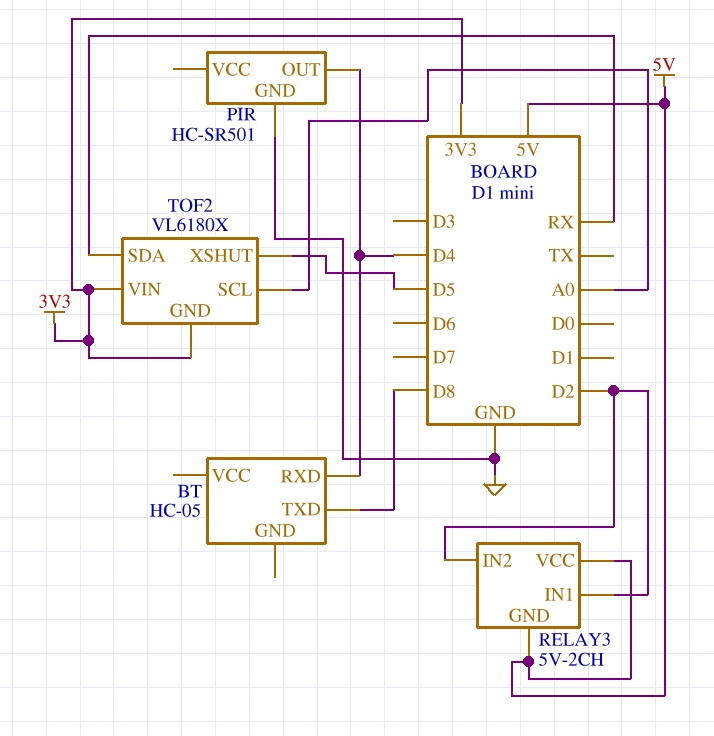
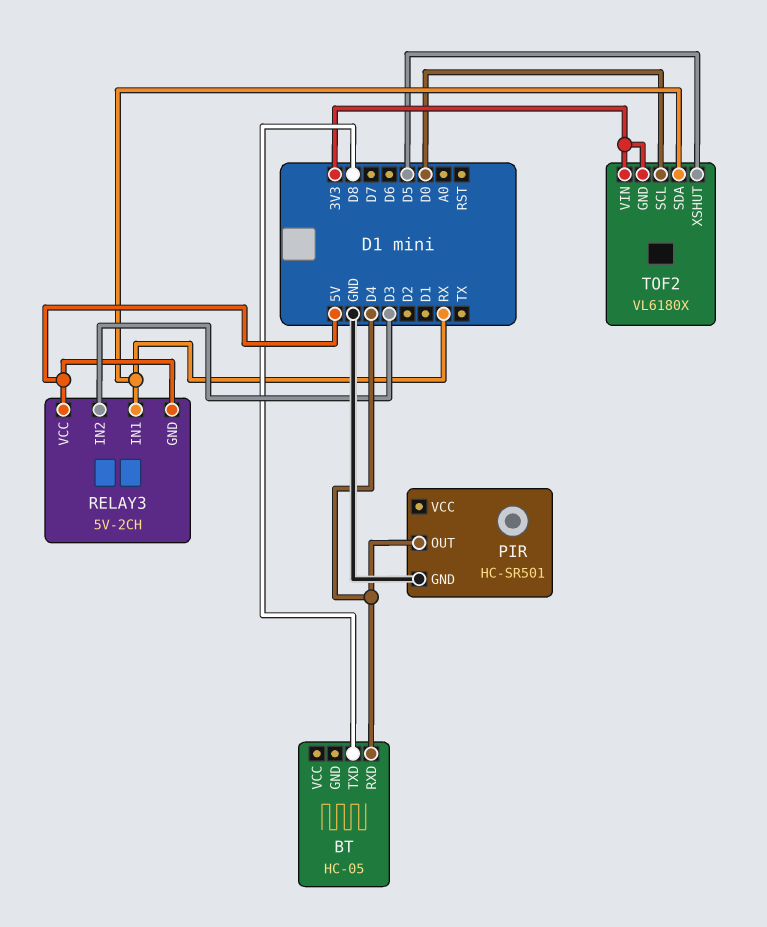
RELAY3 pin IN1: D2 -> RX
RELAY3 pin IN2: D2 -> D3
TOF2 pin SCL: A0 -> D0

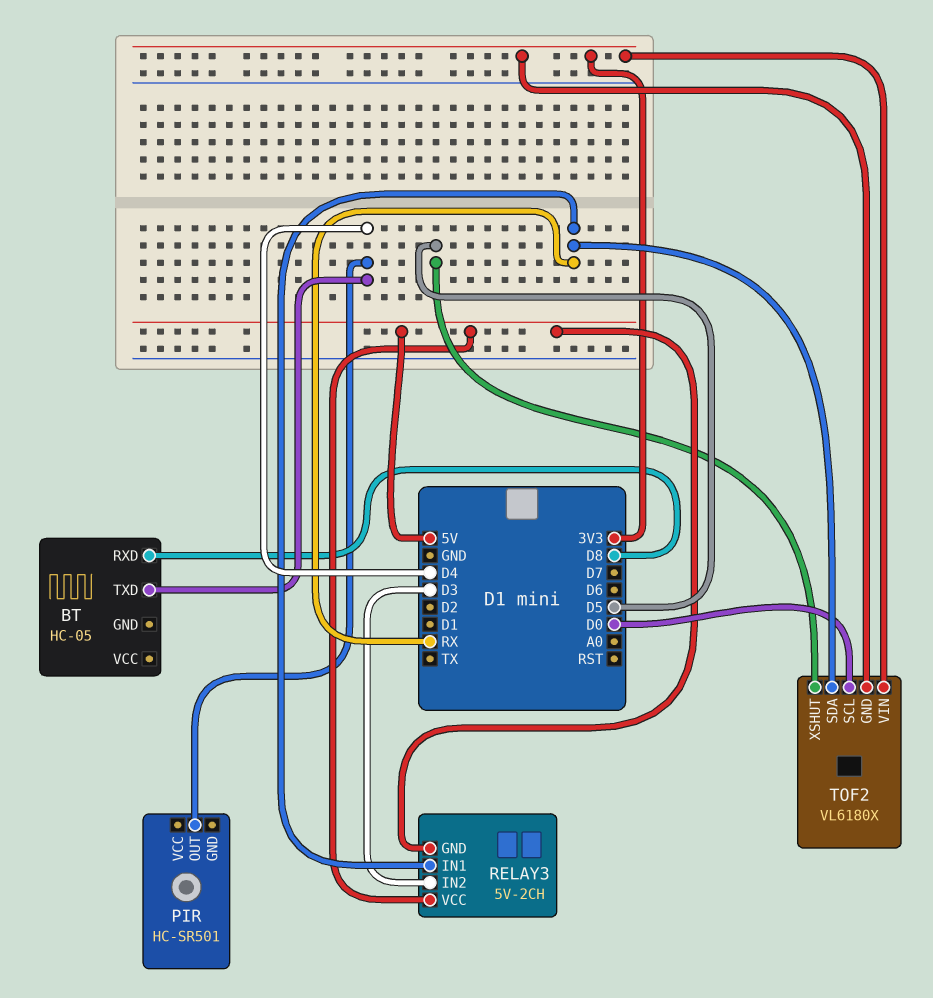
BT pin RXD: D4 -> D8
BT pin TXD: D8 -> D4
PIR pin GND: GND -> none

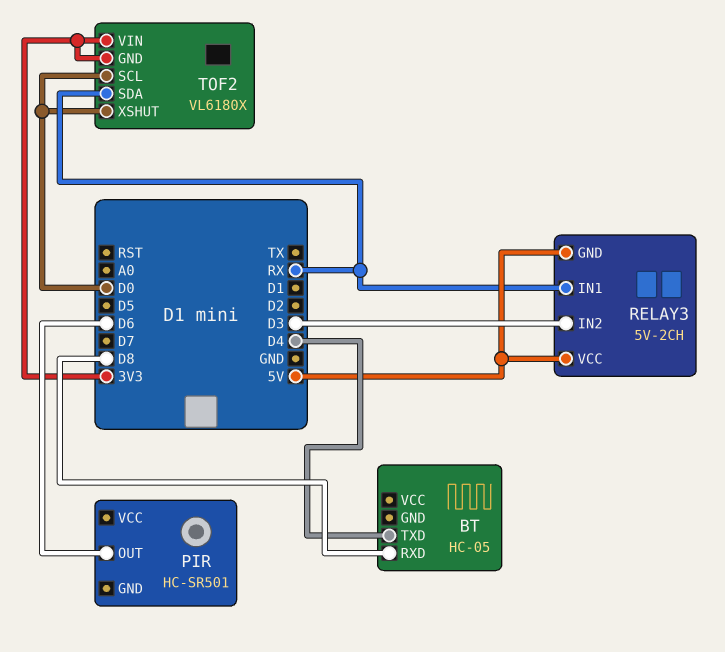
PIR pin OUT: D4 -> D6
TOF2 pin XSHUT: D5 -> D0

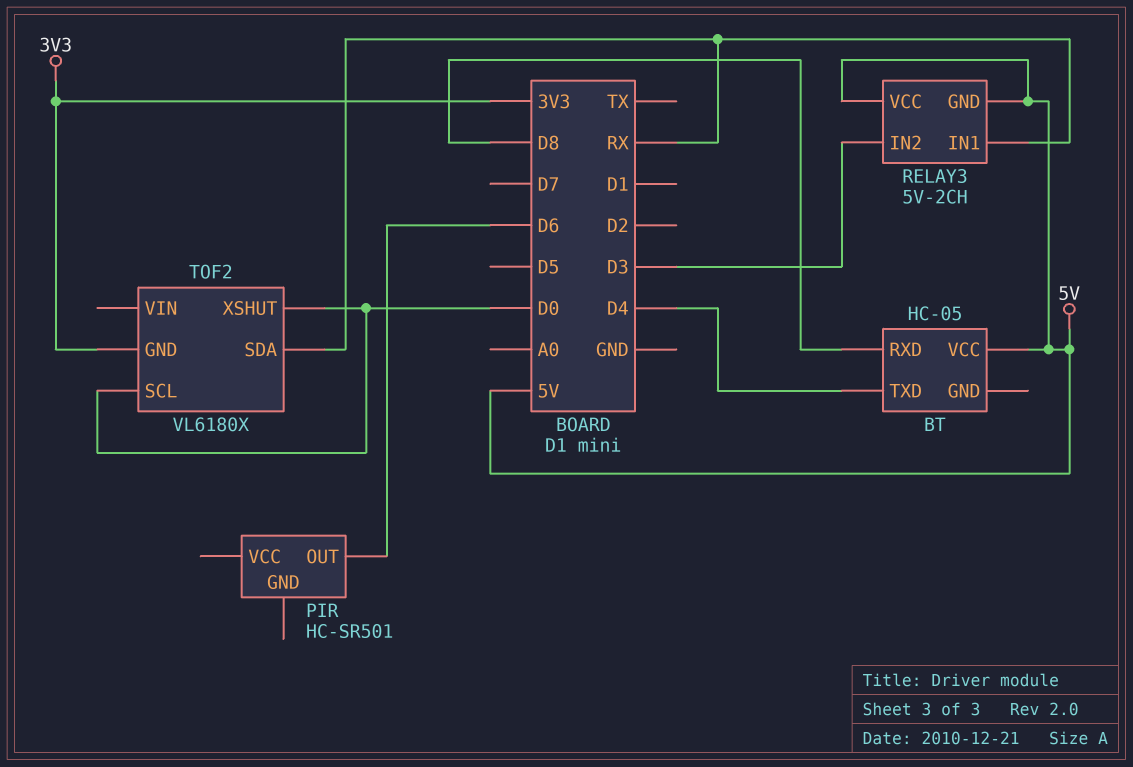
BT pin VCC: none -> 5V
TOF2 pin VIN: 3V3 -> none

